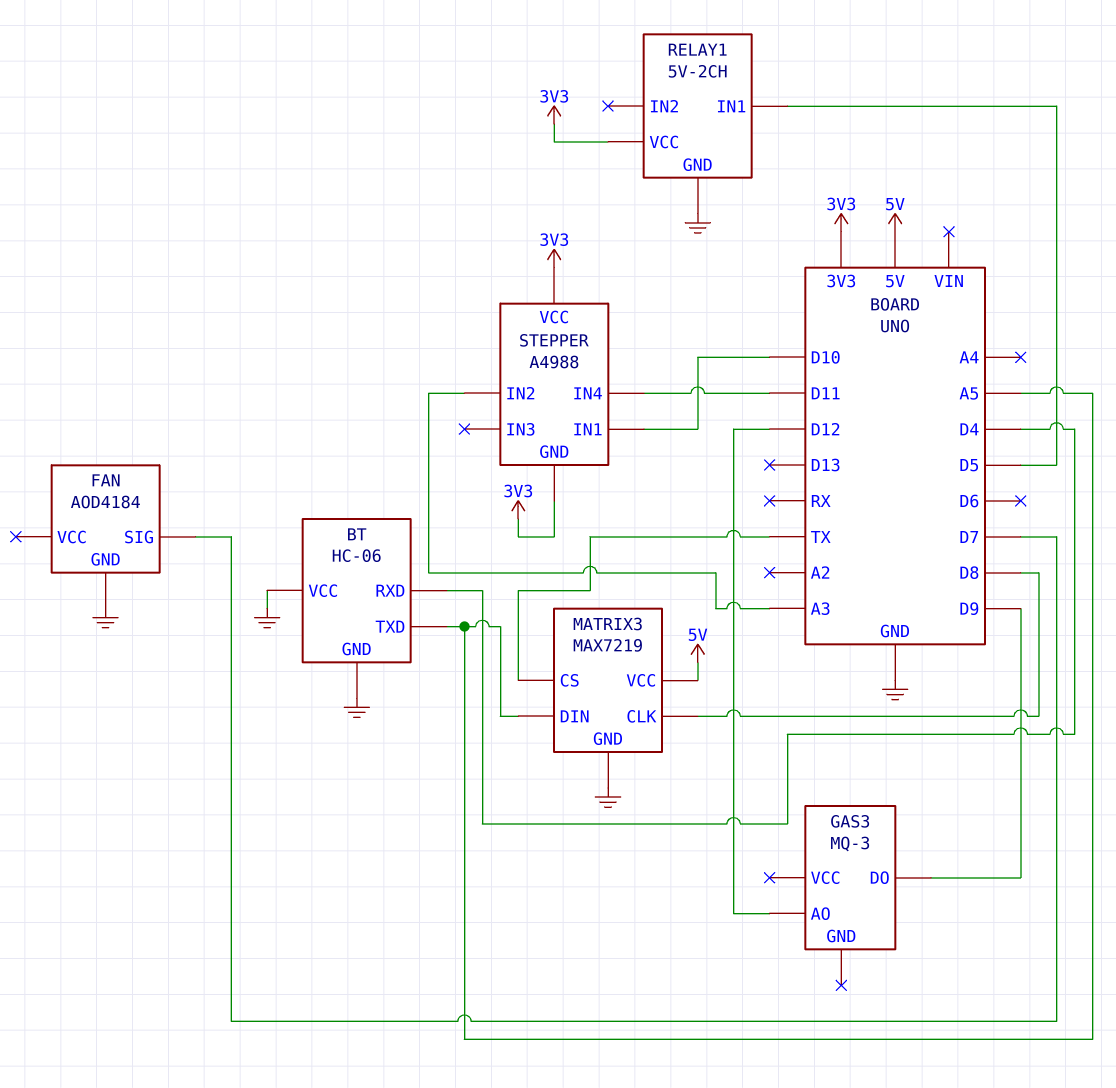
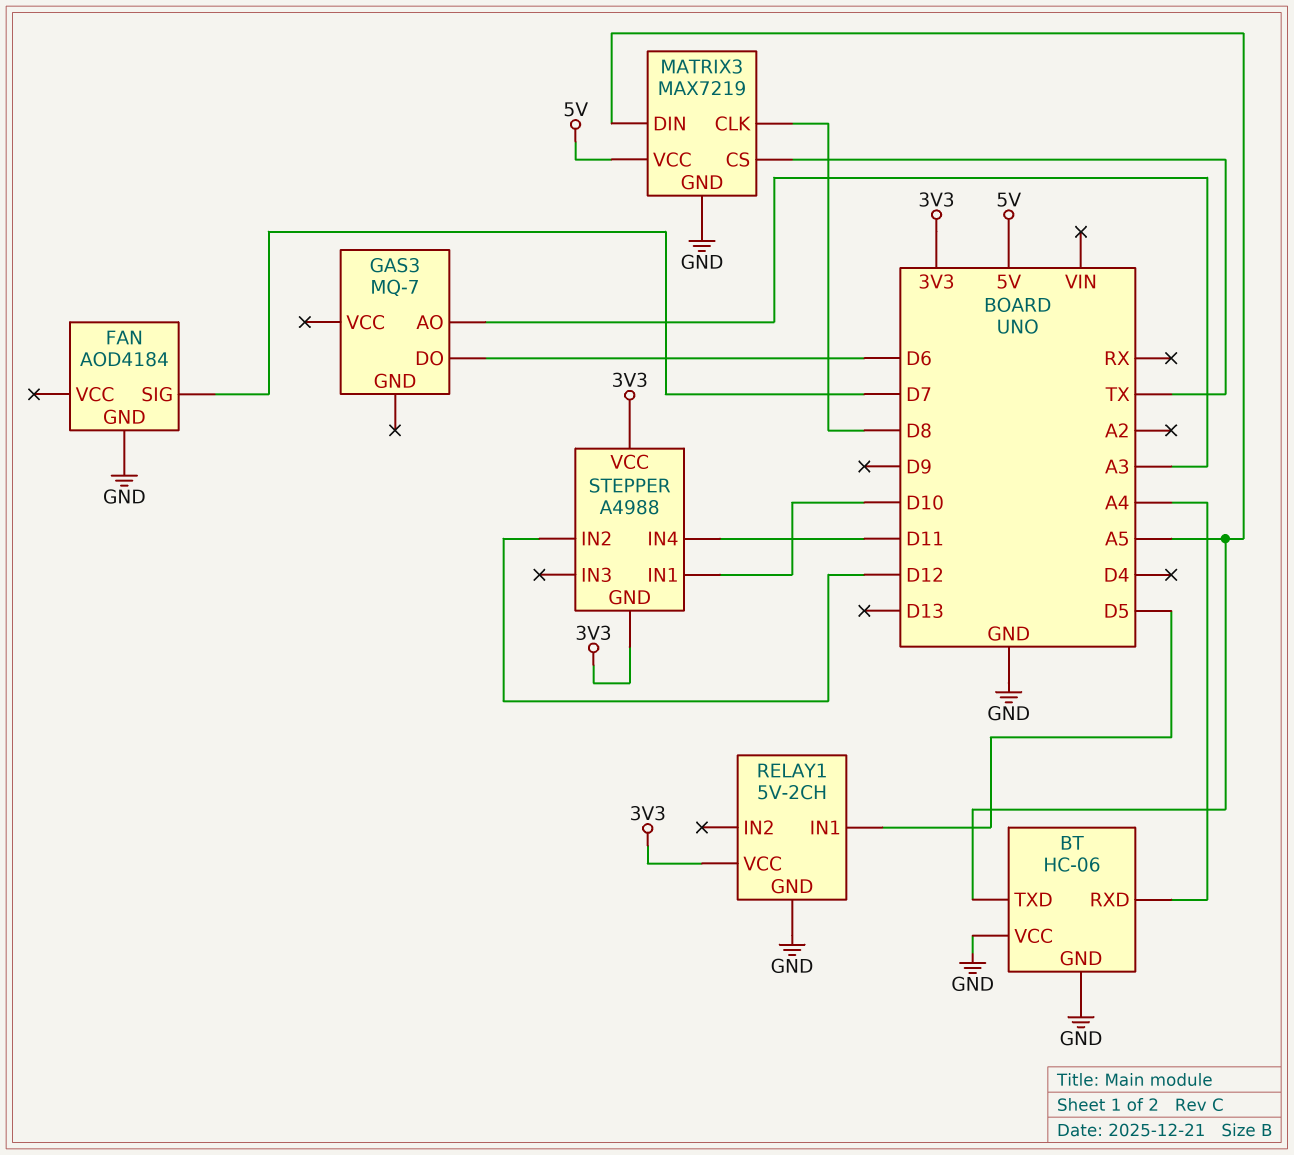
BT pin RXD: D4 -> A4
GAS3: MQ-3 -> MQ-7
GAS3 pin AO: D12 -> A3
GAS3 pin DO: D9 -> D6
STEPPER pin IN2: A3 -> D12

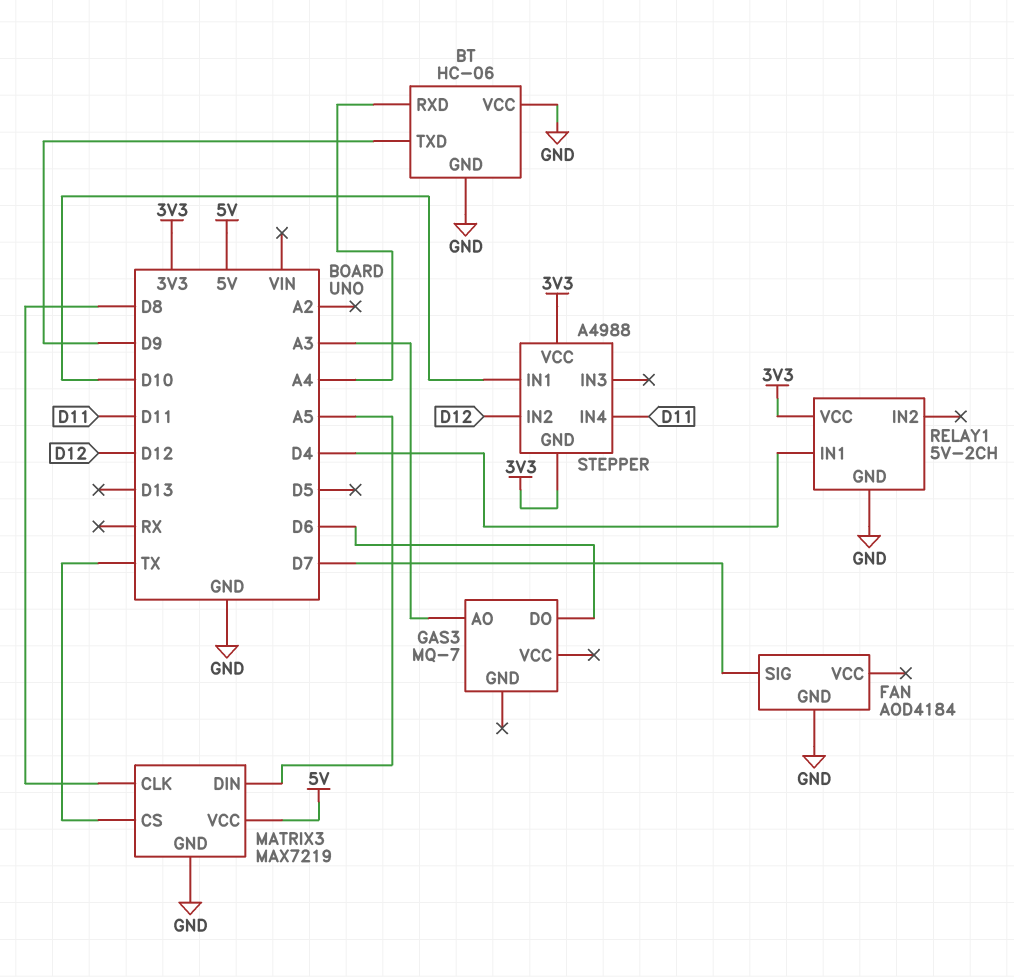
BT pin TXD: A5 -> D9
RELAY1 pin IN1: D5 -> D4

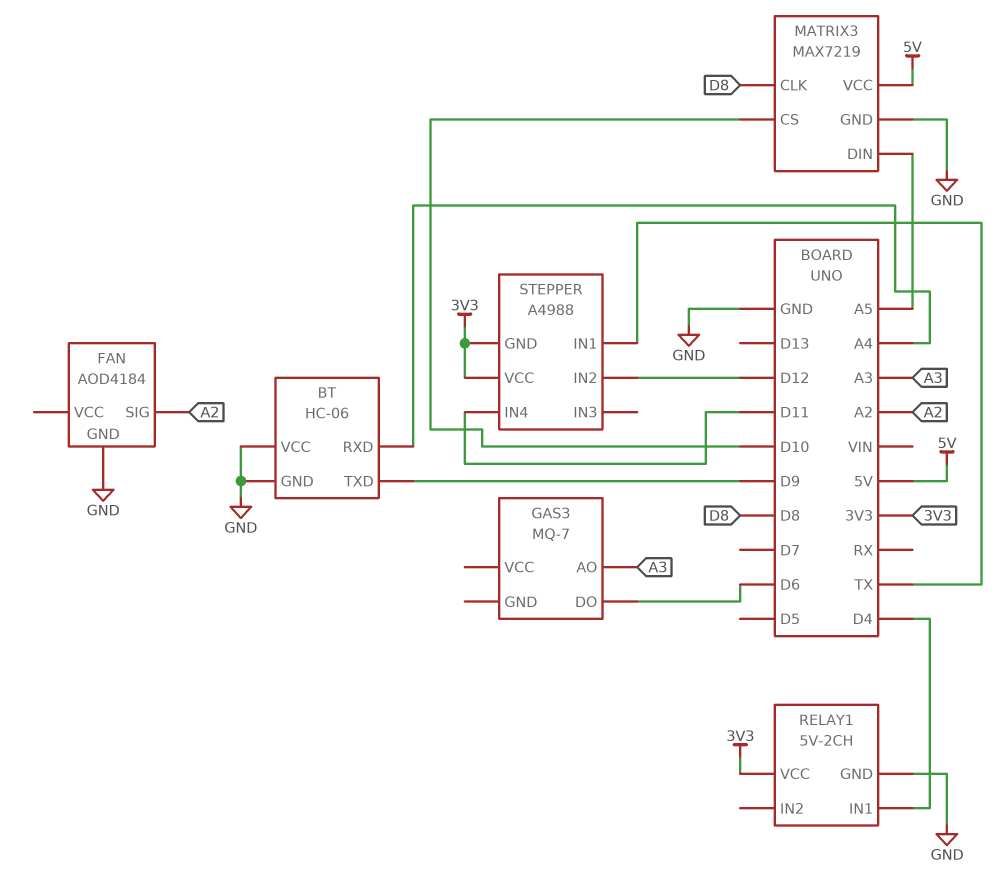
FAN pin SIG: D7 -> A2
MATRIX3 pin CS: TX -> D10
STEPPER pin IN1: D10 -> TX

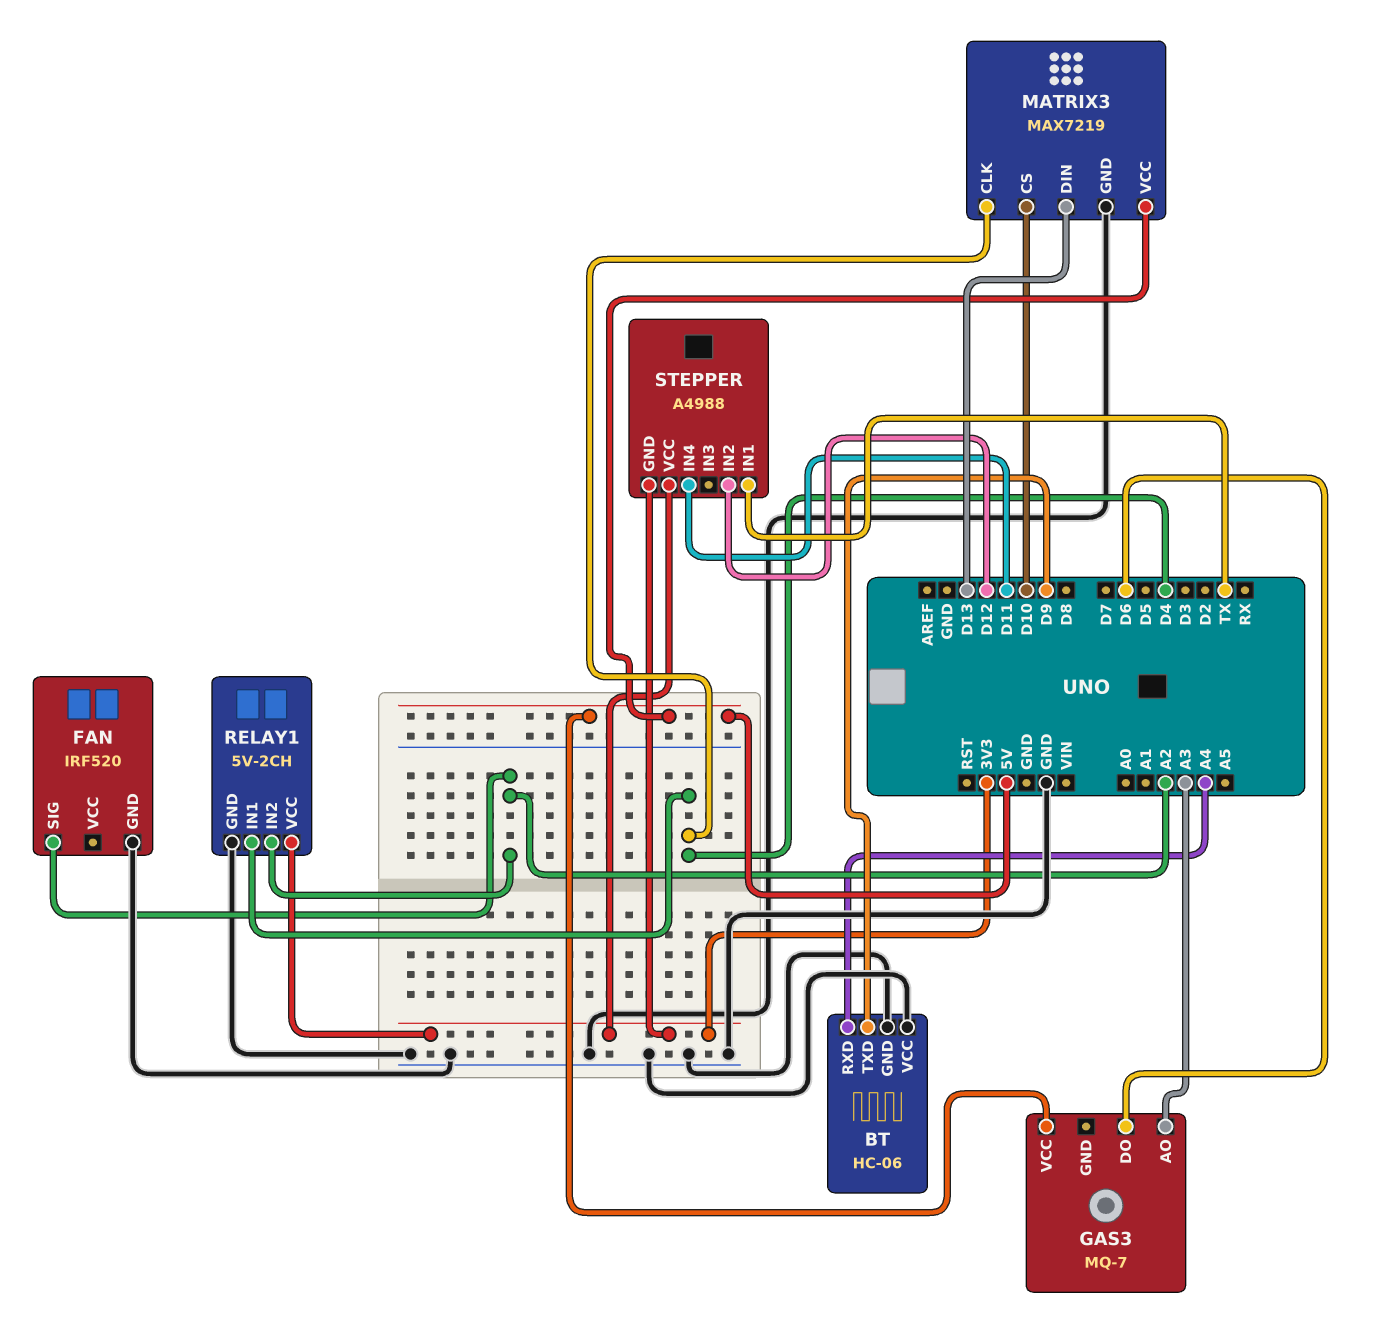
FAN: AOD4184 -> IRF520
GAS3 pin VCC: none -> 5V
MATRIX3 pin CLK: D8 -> D4
MATRIX3 pin DIN: A5 -> D13
RELAY1 pin IN2: none -> A2

